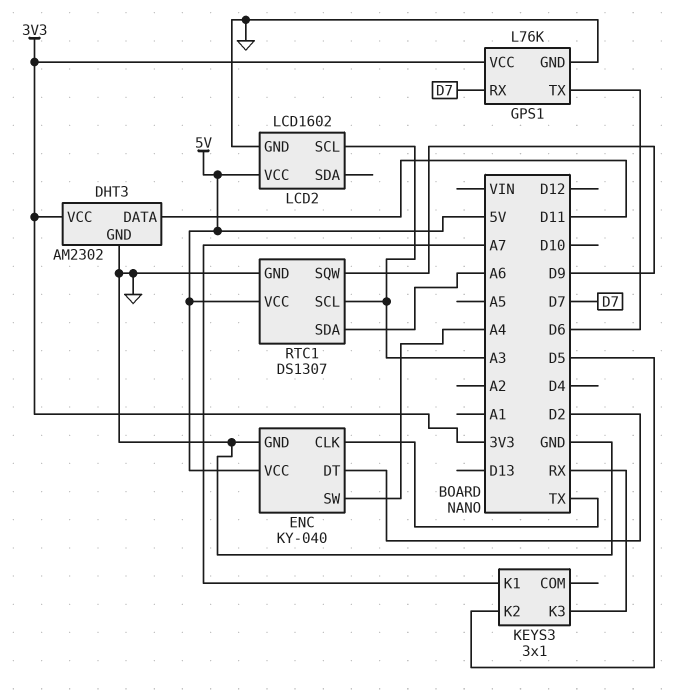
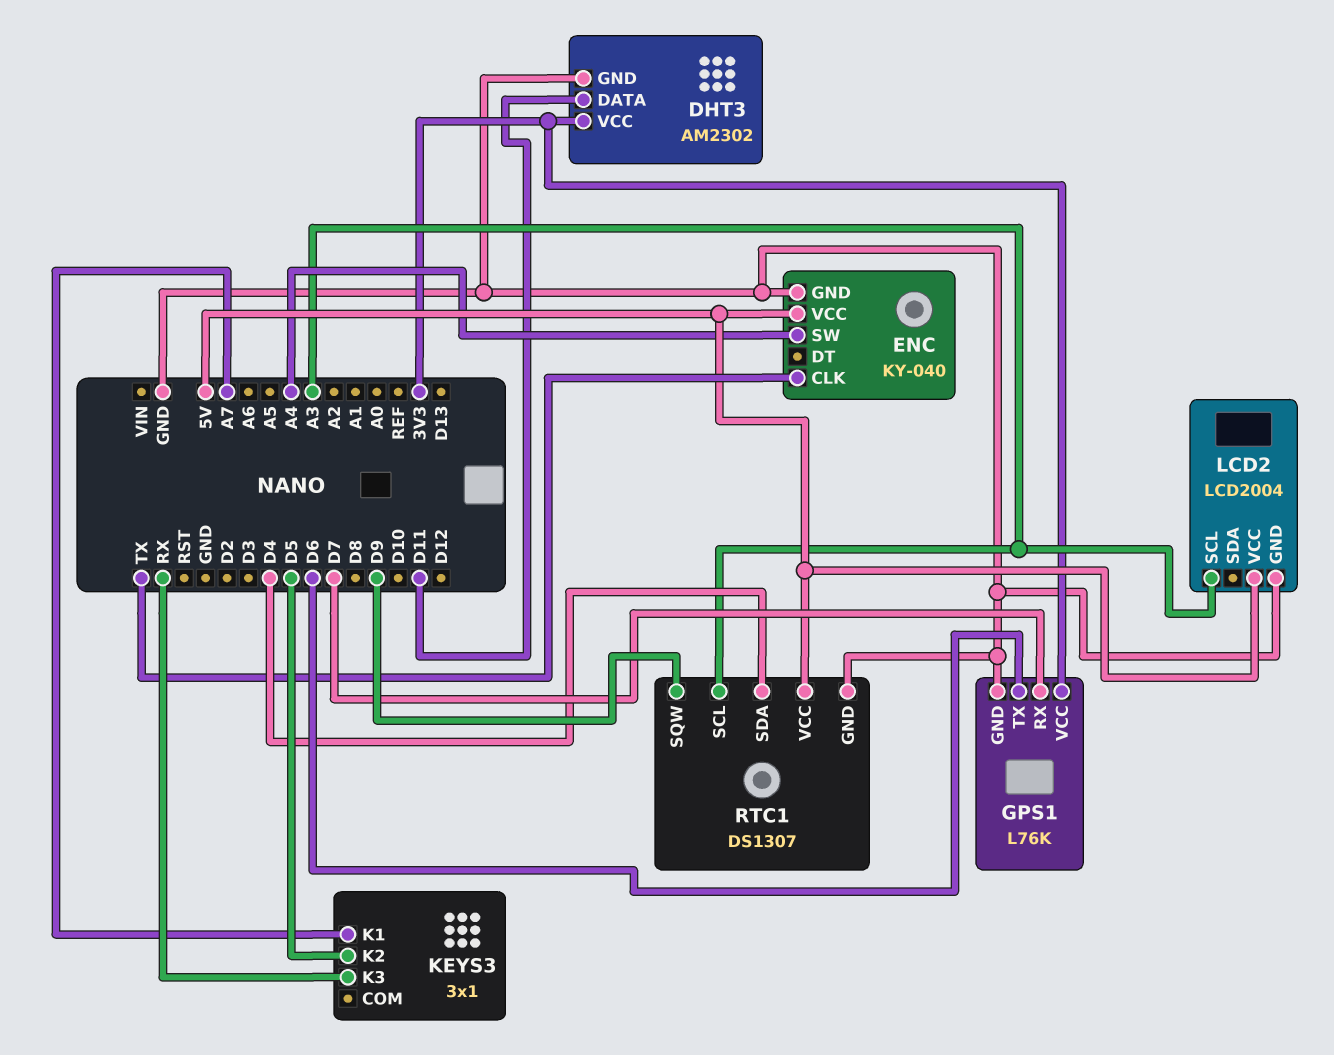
ENC pin DT: D2 -> none
LCD2: LCD1602 -> LCD2004
RTC1 pin SDA: A6 -> D4

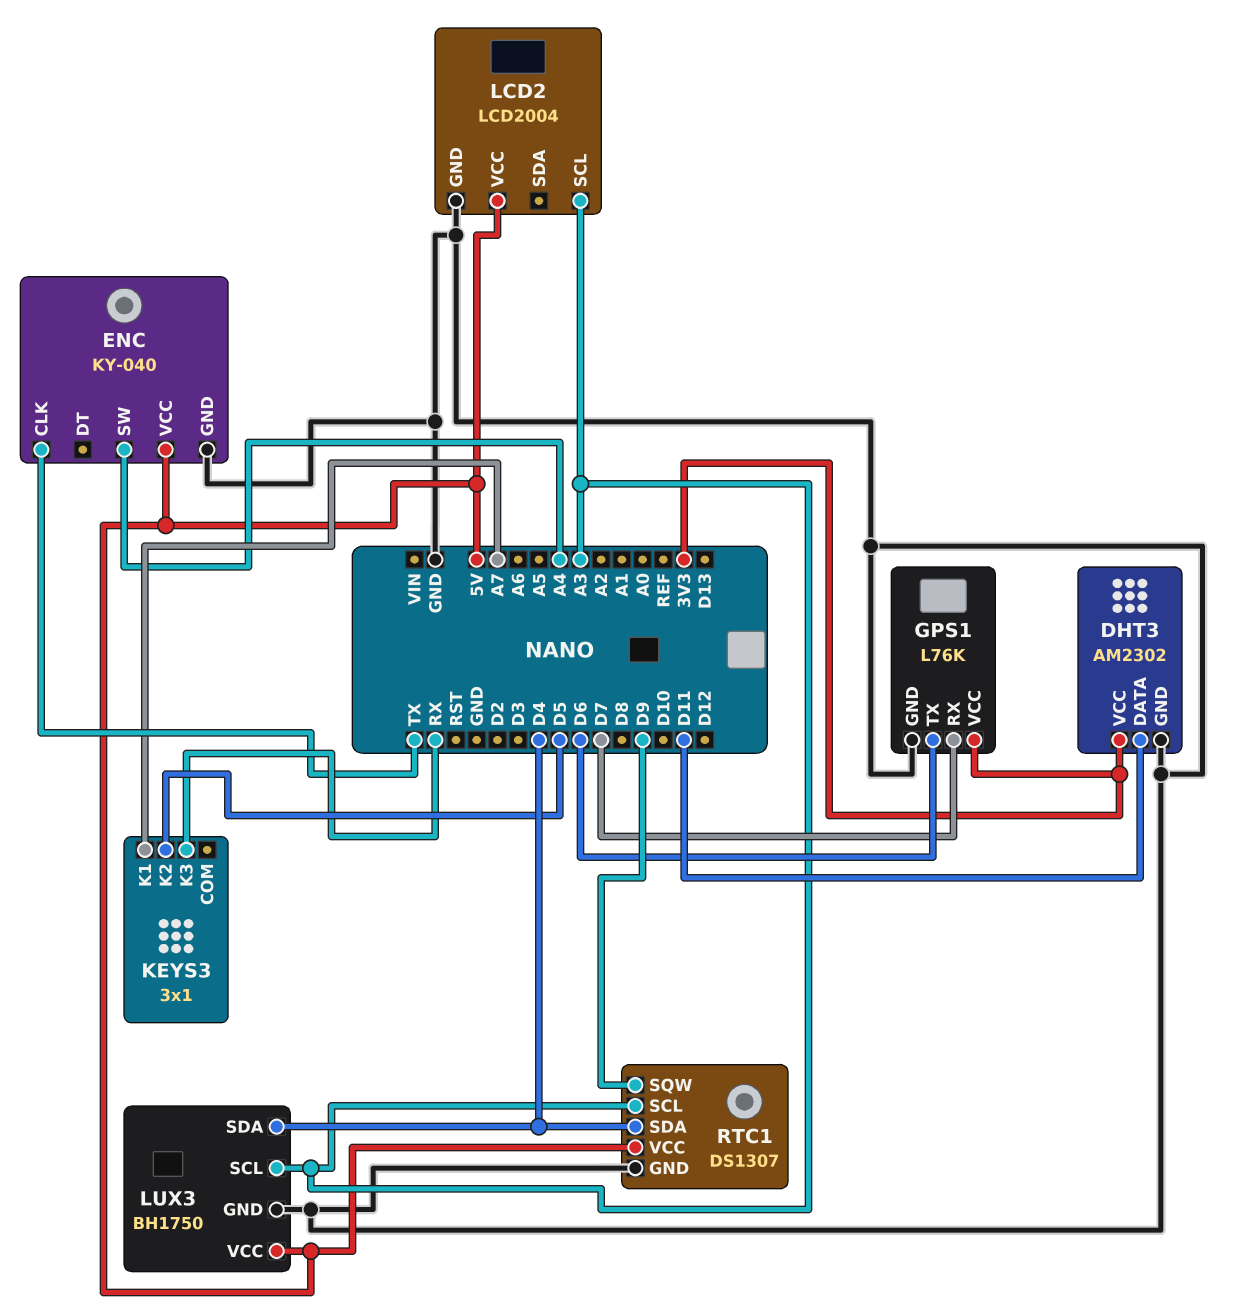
LUX3: none -> BH1750
LUX3 pin GND: none -> GND
LUX3 pin SCL: none -> A3
LUX3 pin SDA: none -> D4
LUX3 pin VCC: none -> 5V

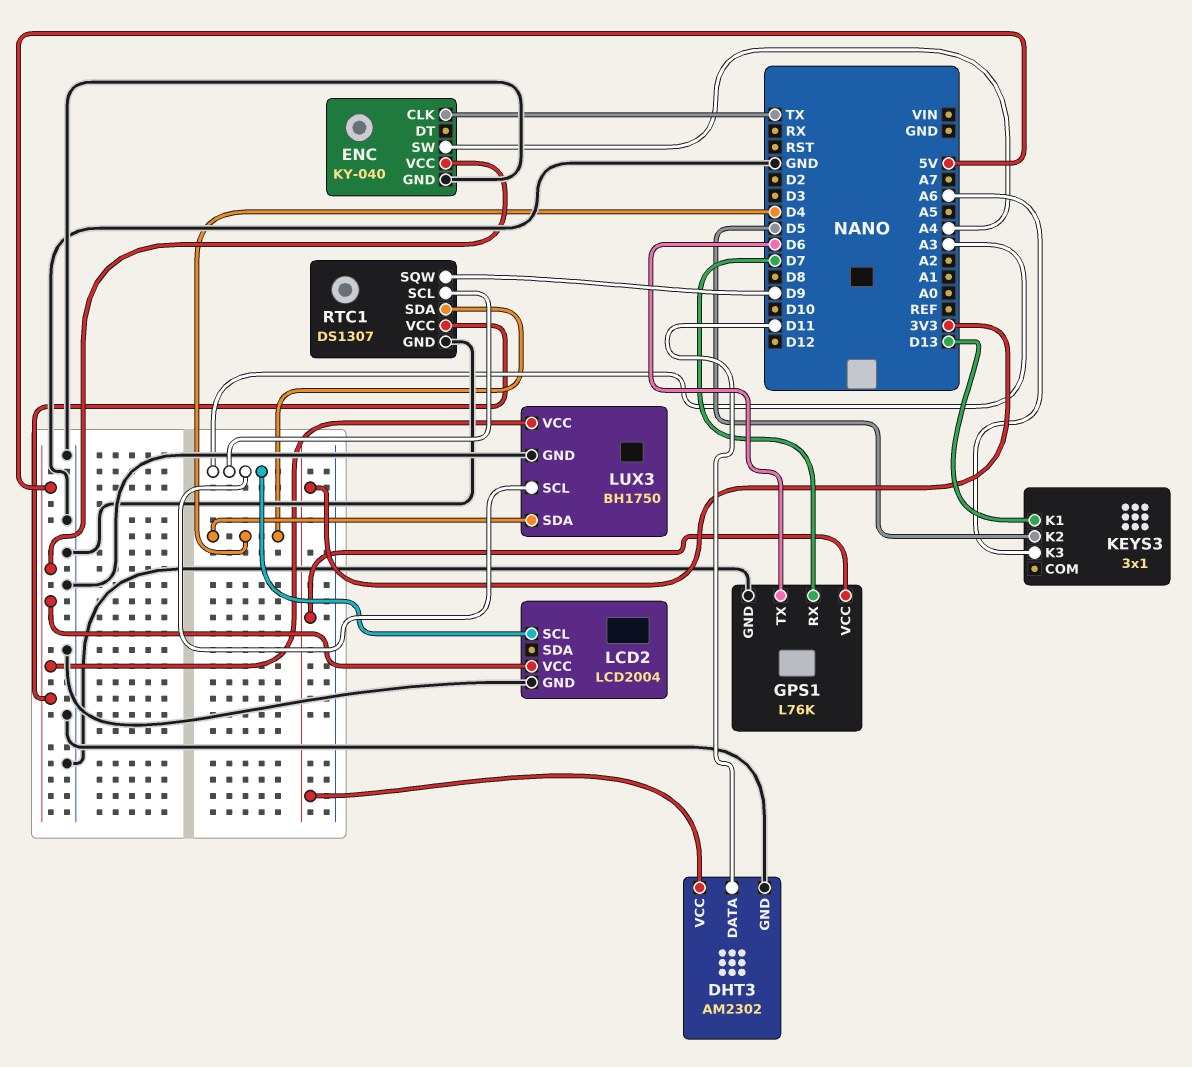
KEYS3 pin K1: A7 -> D13
KEYS3 pin K3: RX -> A6

